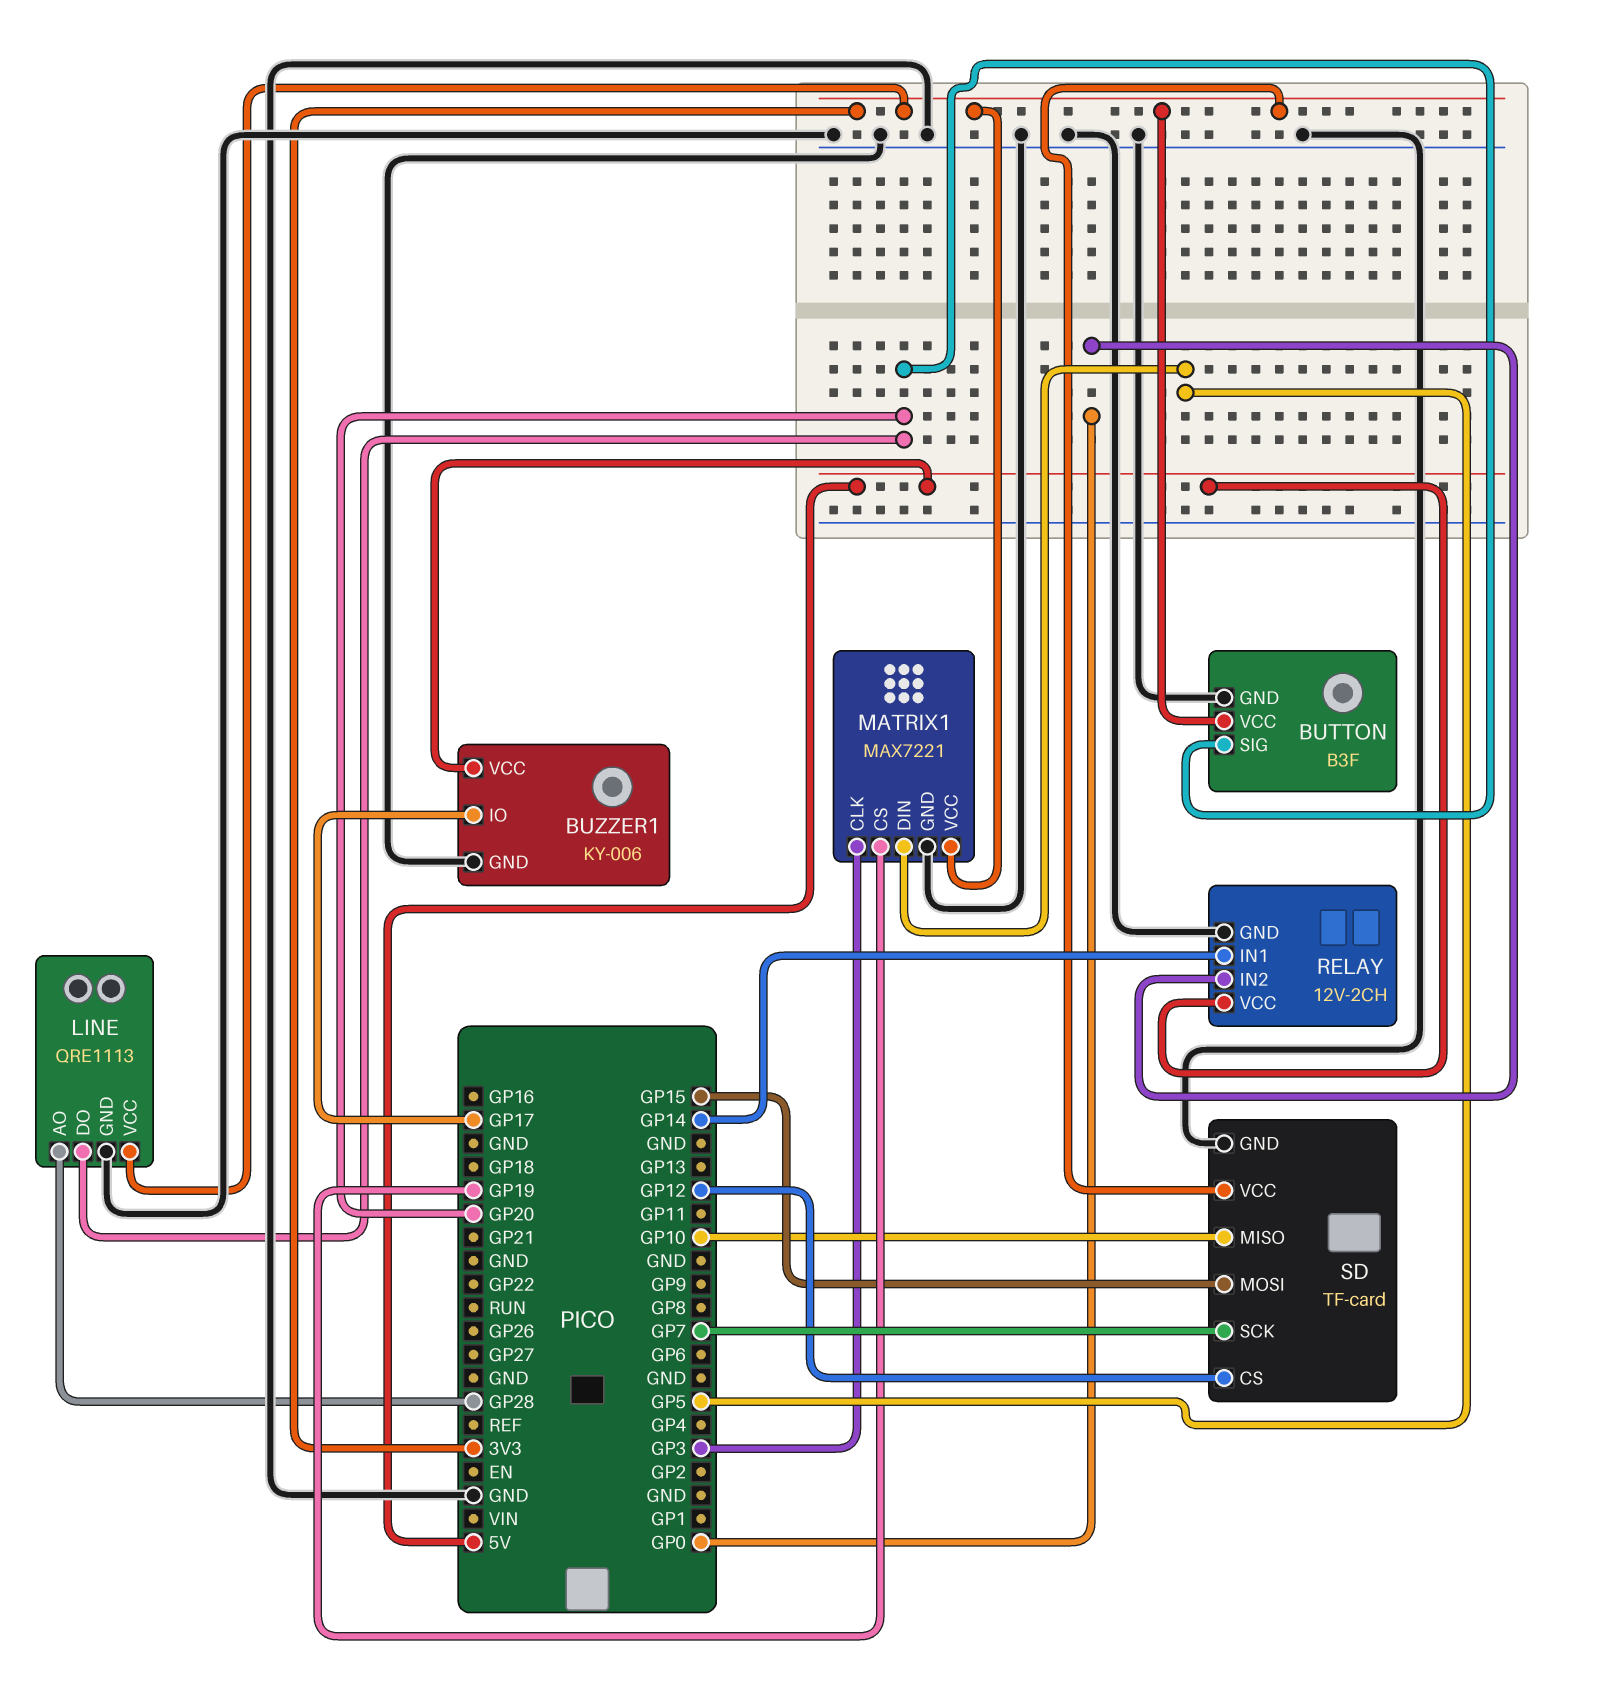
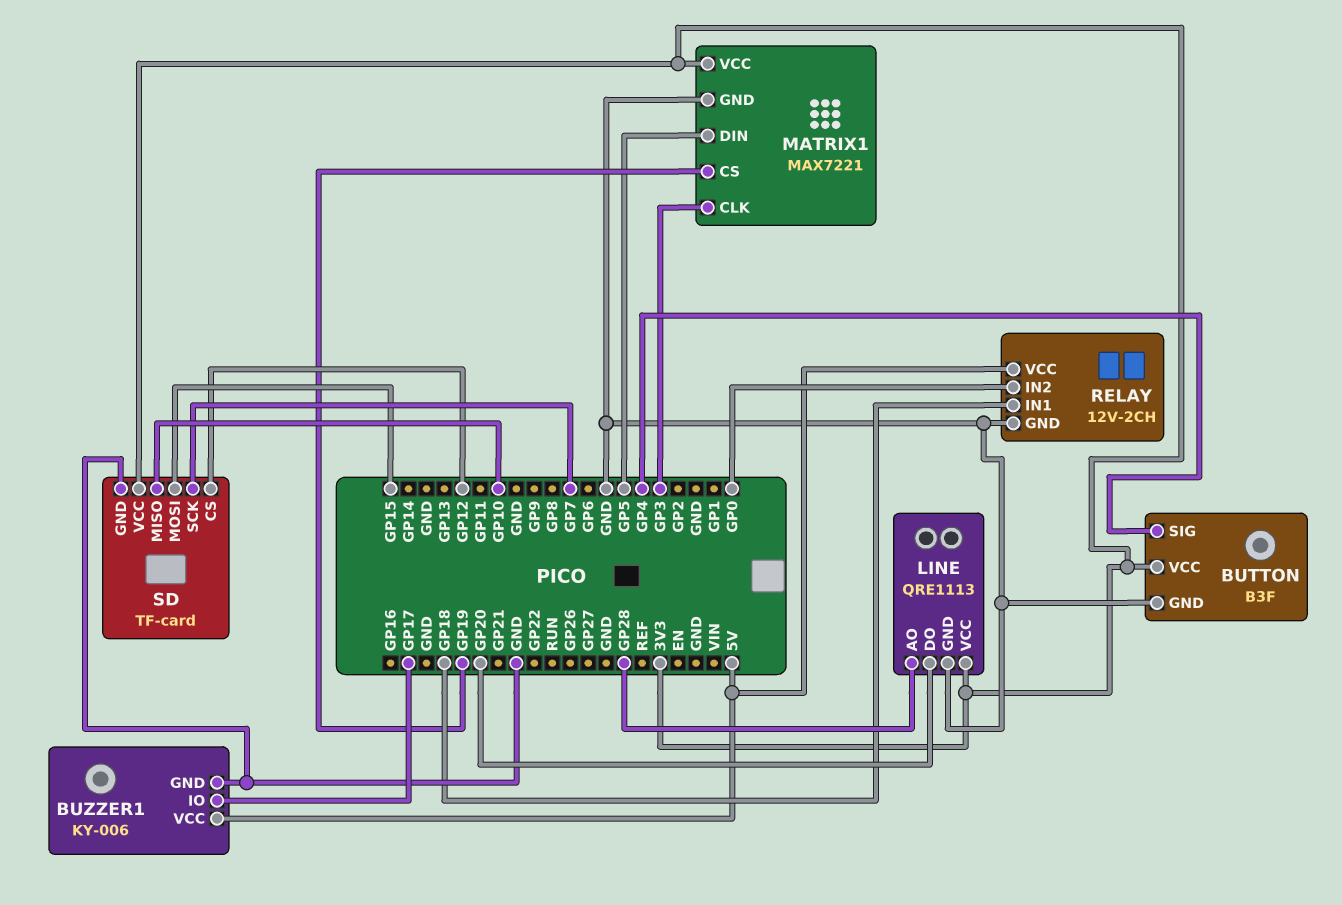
BUTTON pin SIG: GP20 -> GP4
RELAY pin IN1: GP14 -> GP18

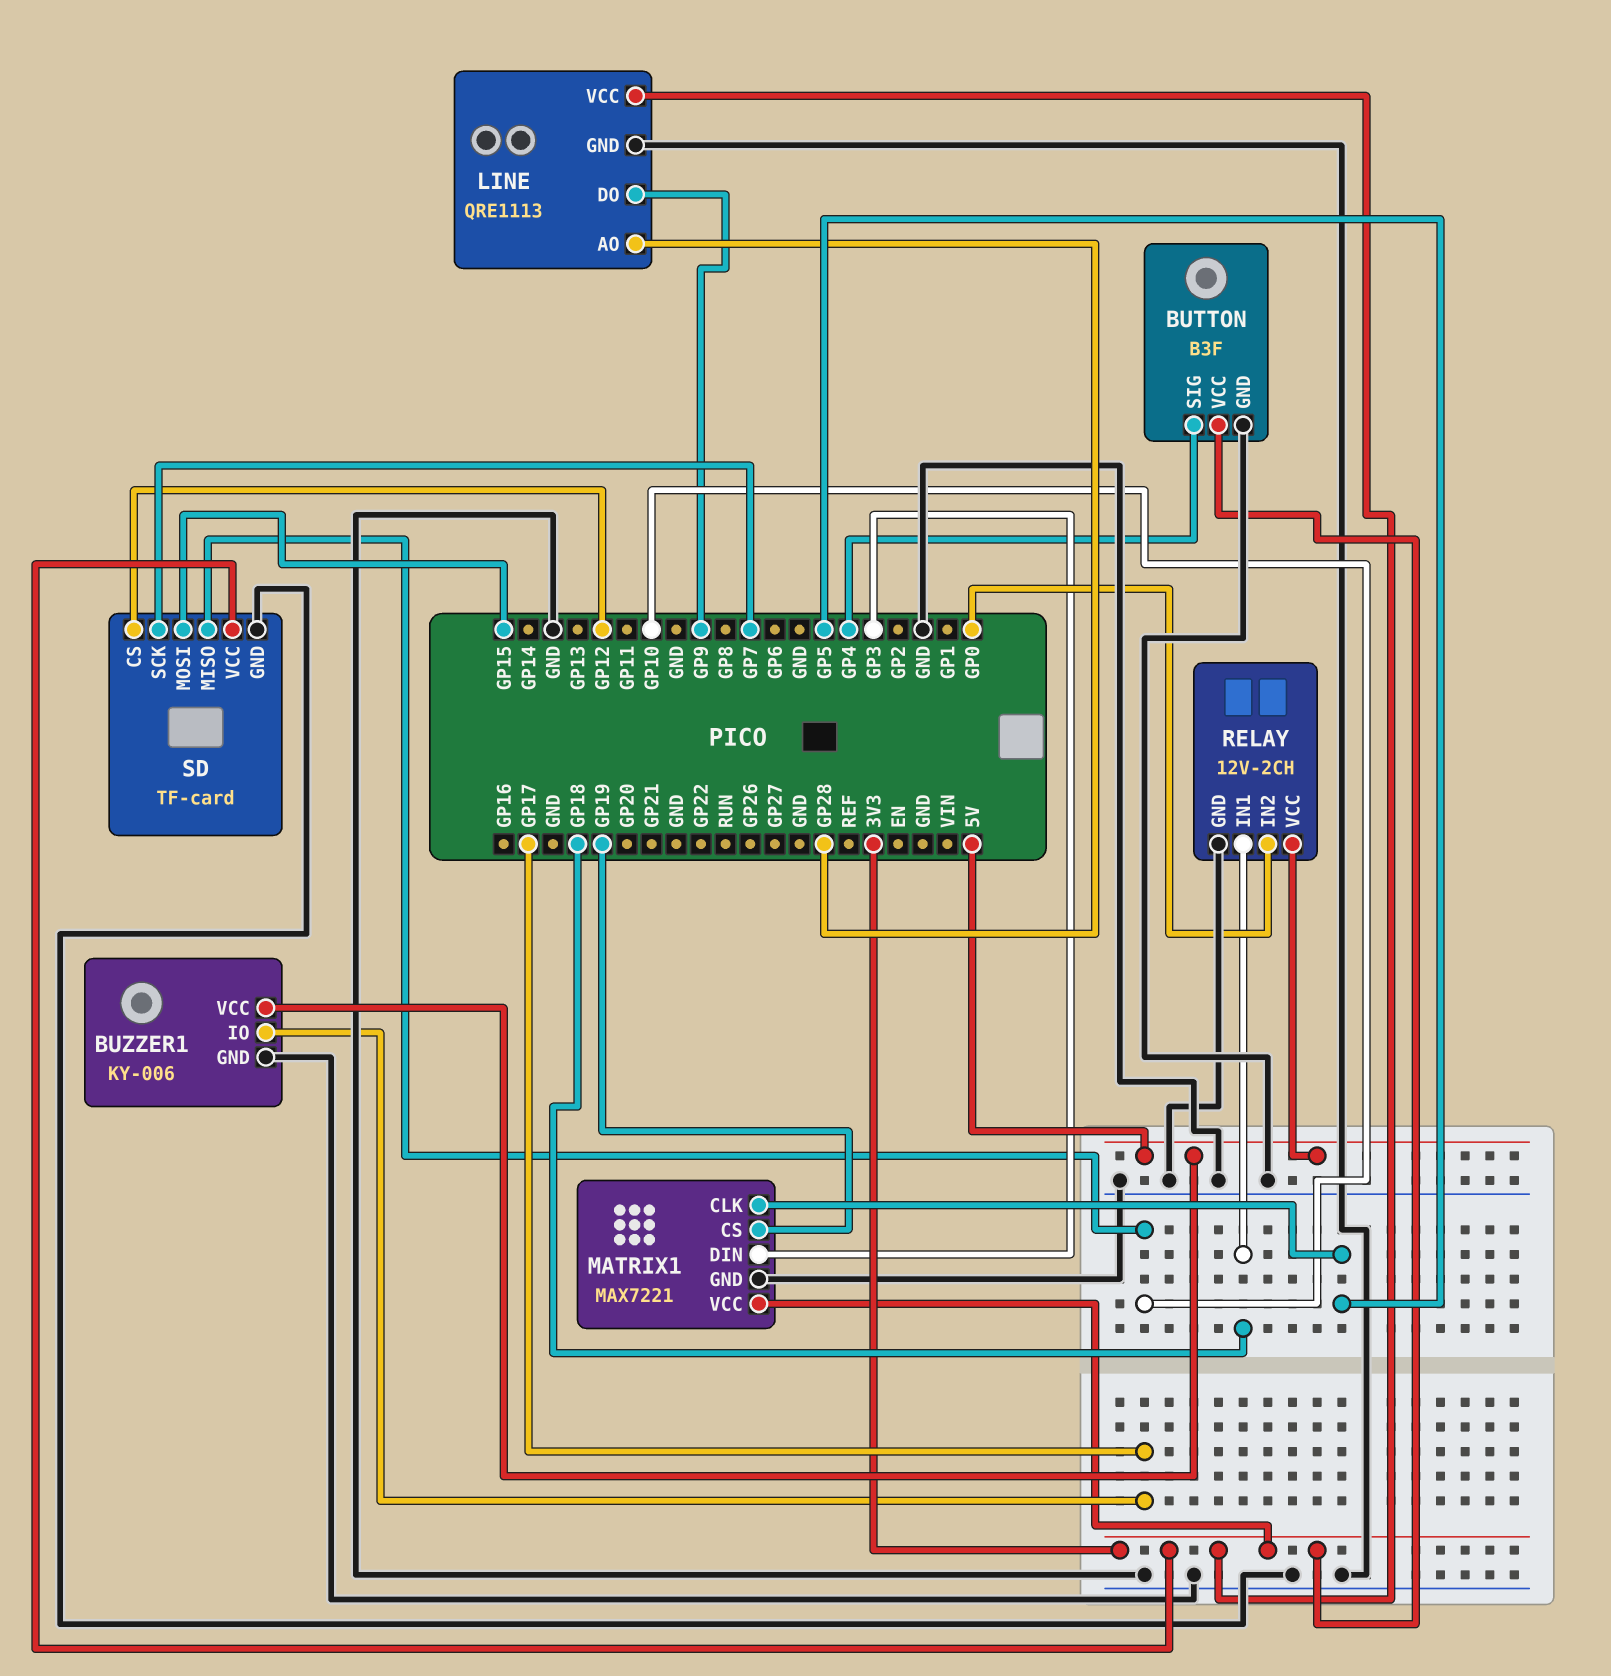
LINE pin DO: GP20 -> GP9
MATRIX1 pin CLK: GP3 -> GP5
MATRIX1 pin DIN: GP5 -> GP3

